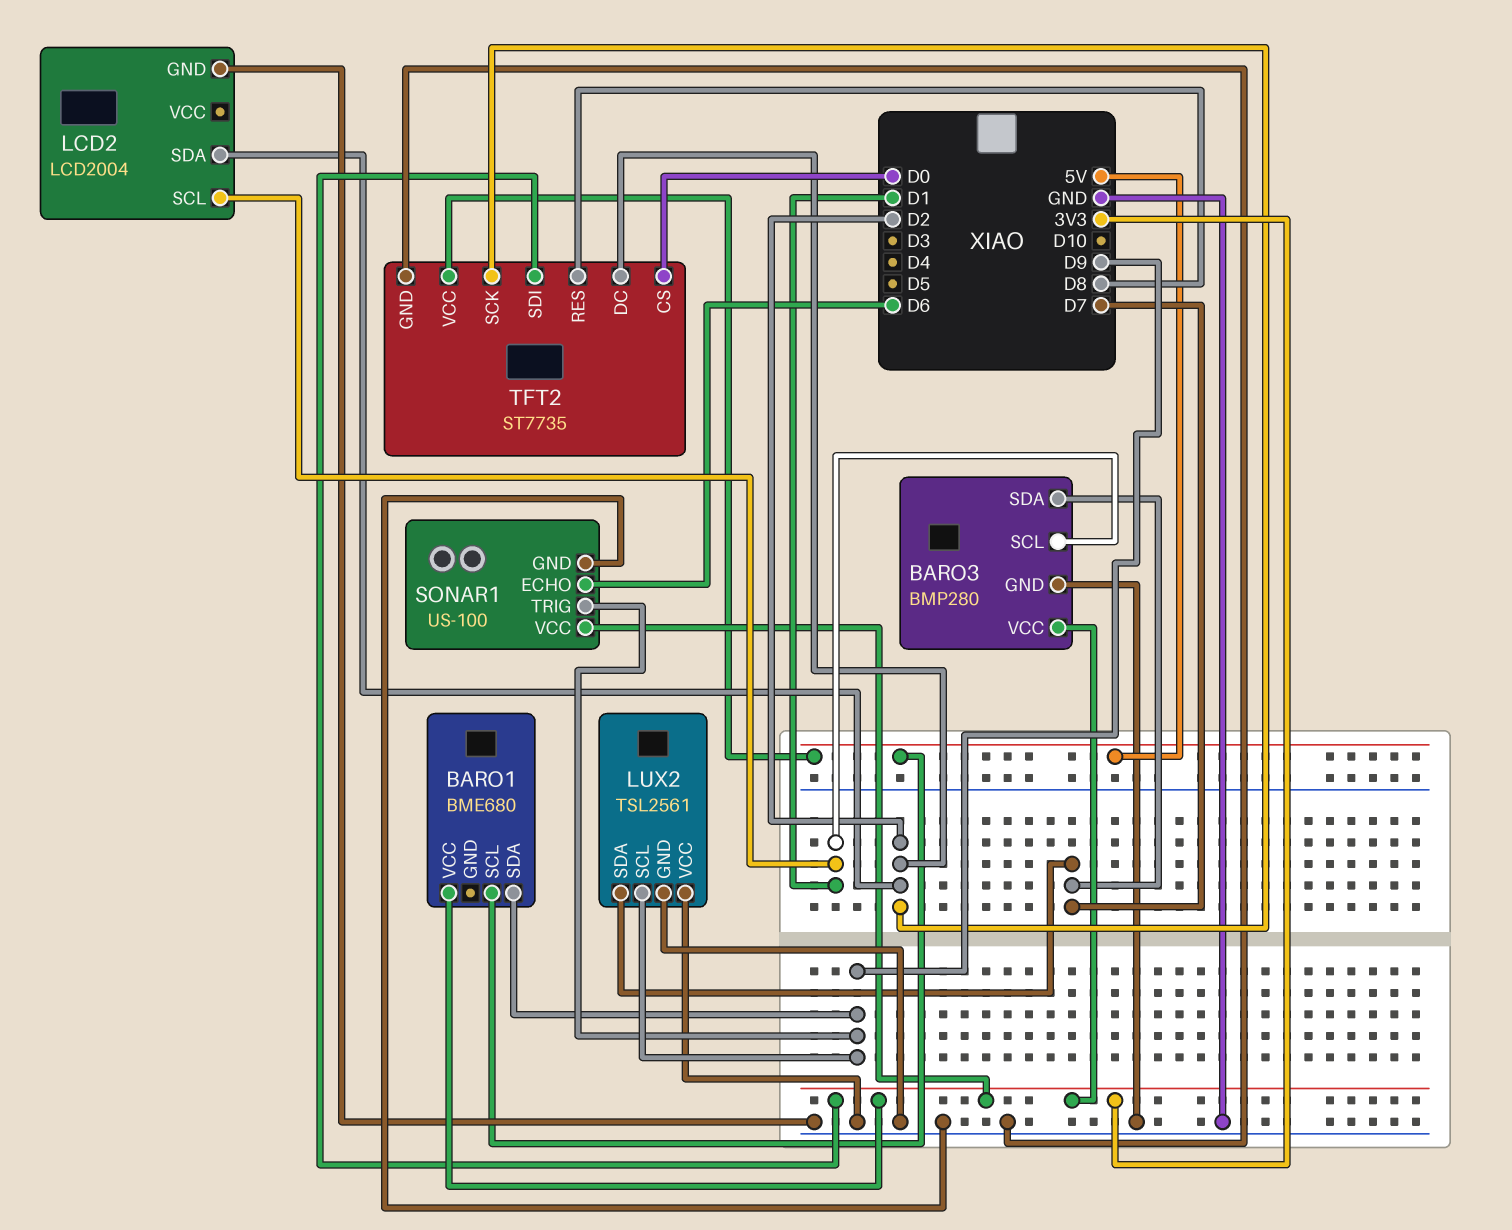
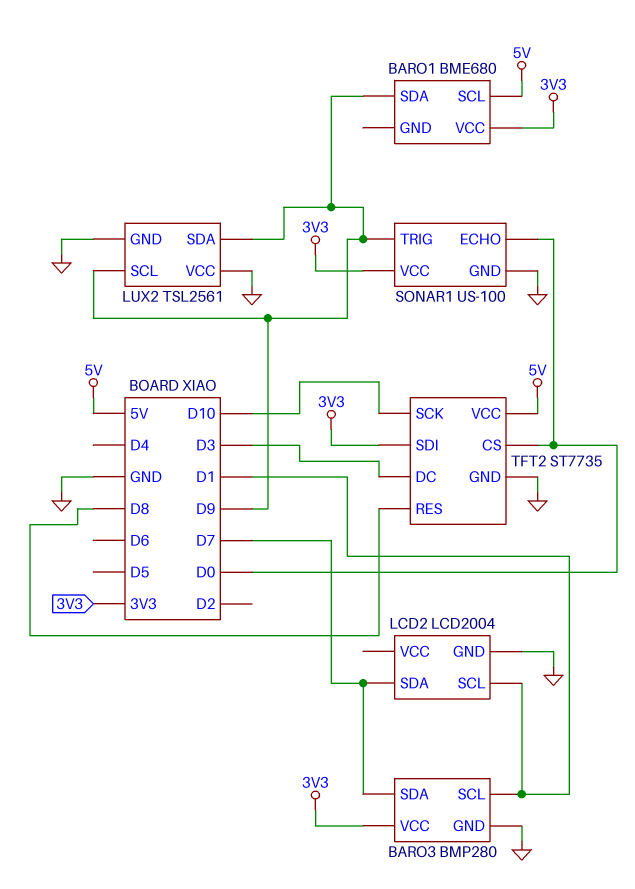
LCD2 pin SDA: D2 -> D7
LUX2 pin SDA: D7 -> D9
SONAR1 pin ECHO: D6 -> D0
TFT2 pin DC: D2 -> D3
TFT2 pin SCK: D2 -> D10

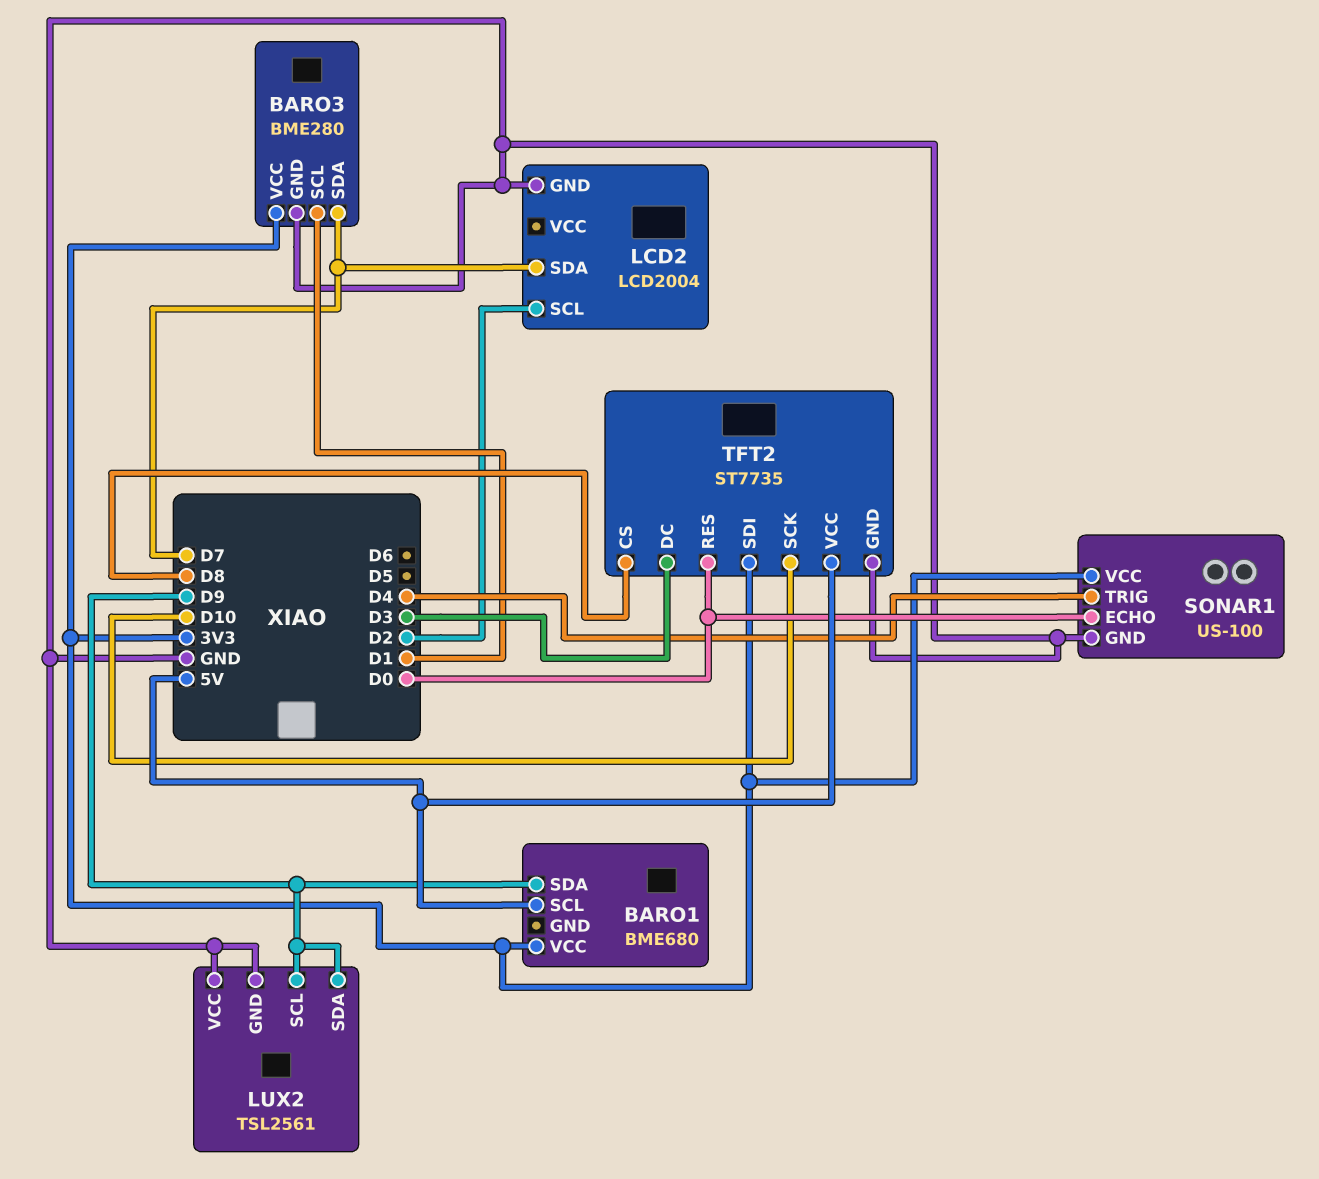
BARO3: BMP280 -> BME280
LCD2 pin SCL: D1 -> D2
SONAR1 pin TRIG: D9 -> D4
TFT2 pin CS: D0 -> D8
TFT2 pin RES: D8 -> D0

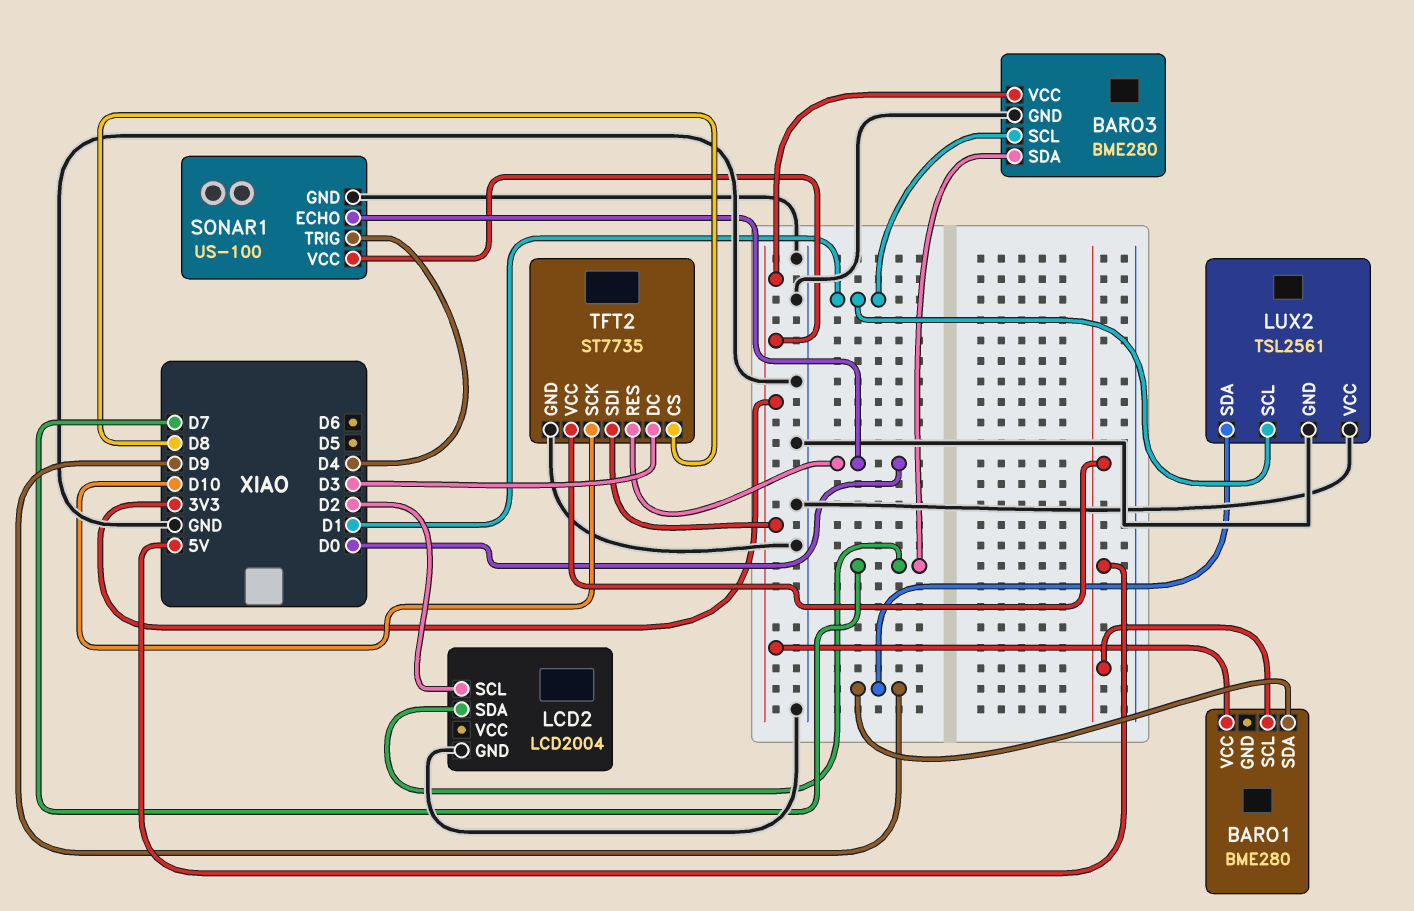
BARO1: BME680 -> BME280
LUX2 pin SCL: D9 -> D1

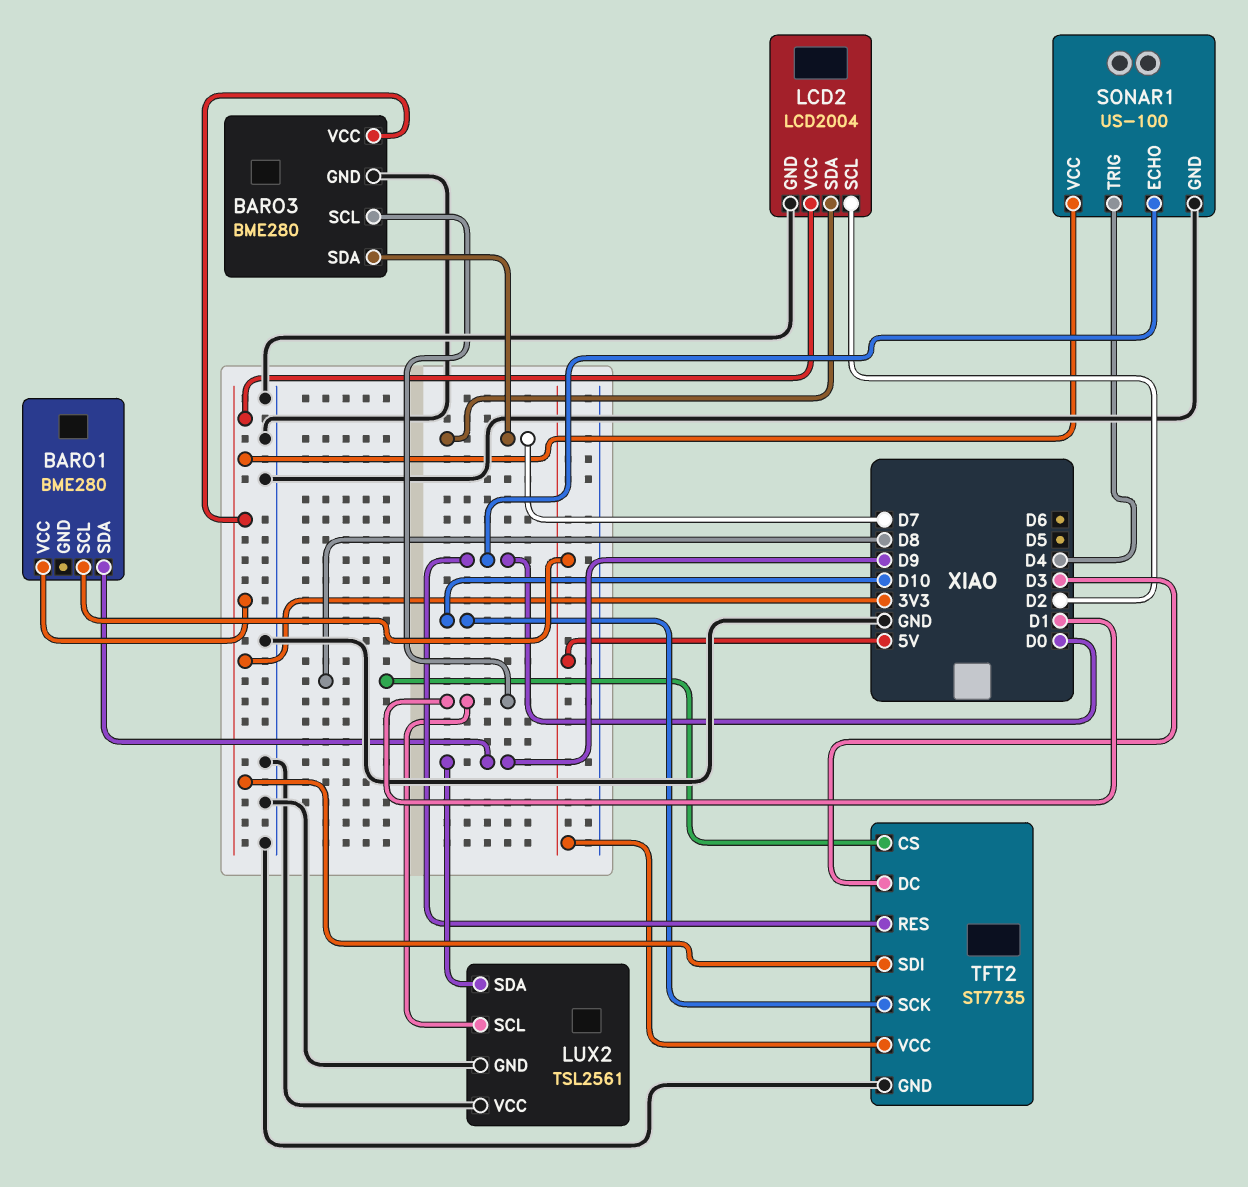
LCD2 pin VCC: none -> 3V3

